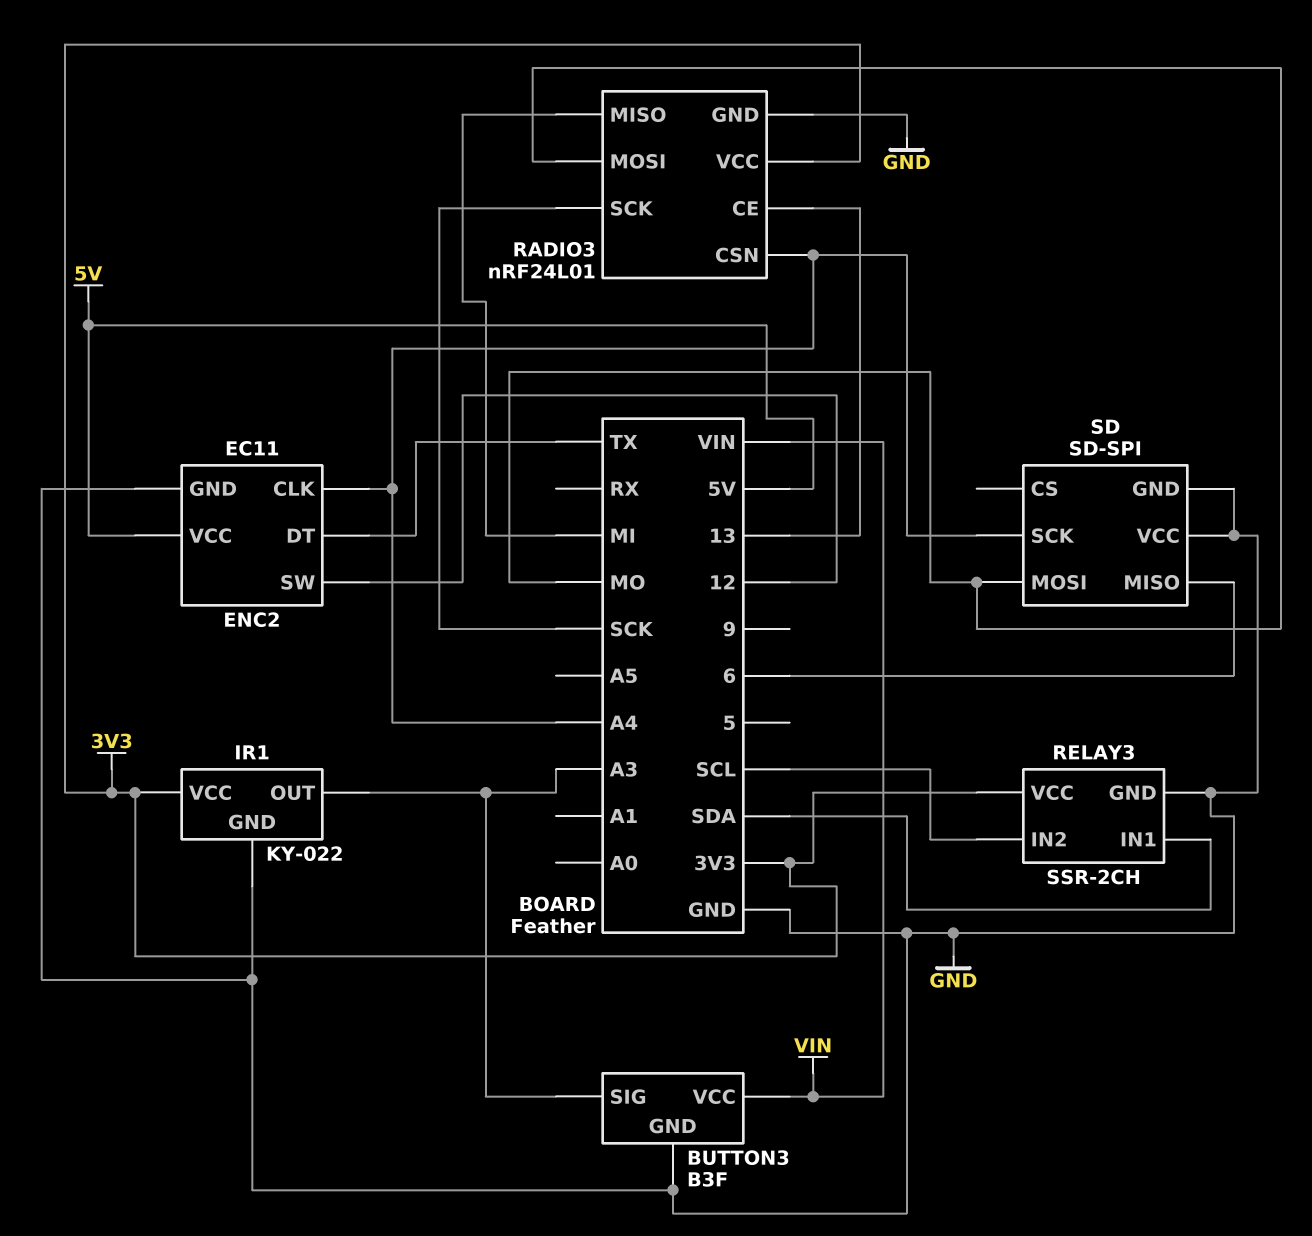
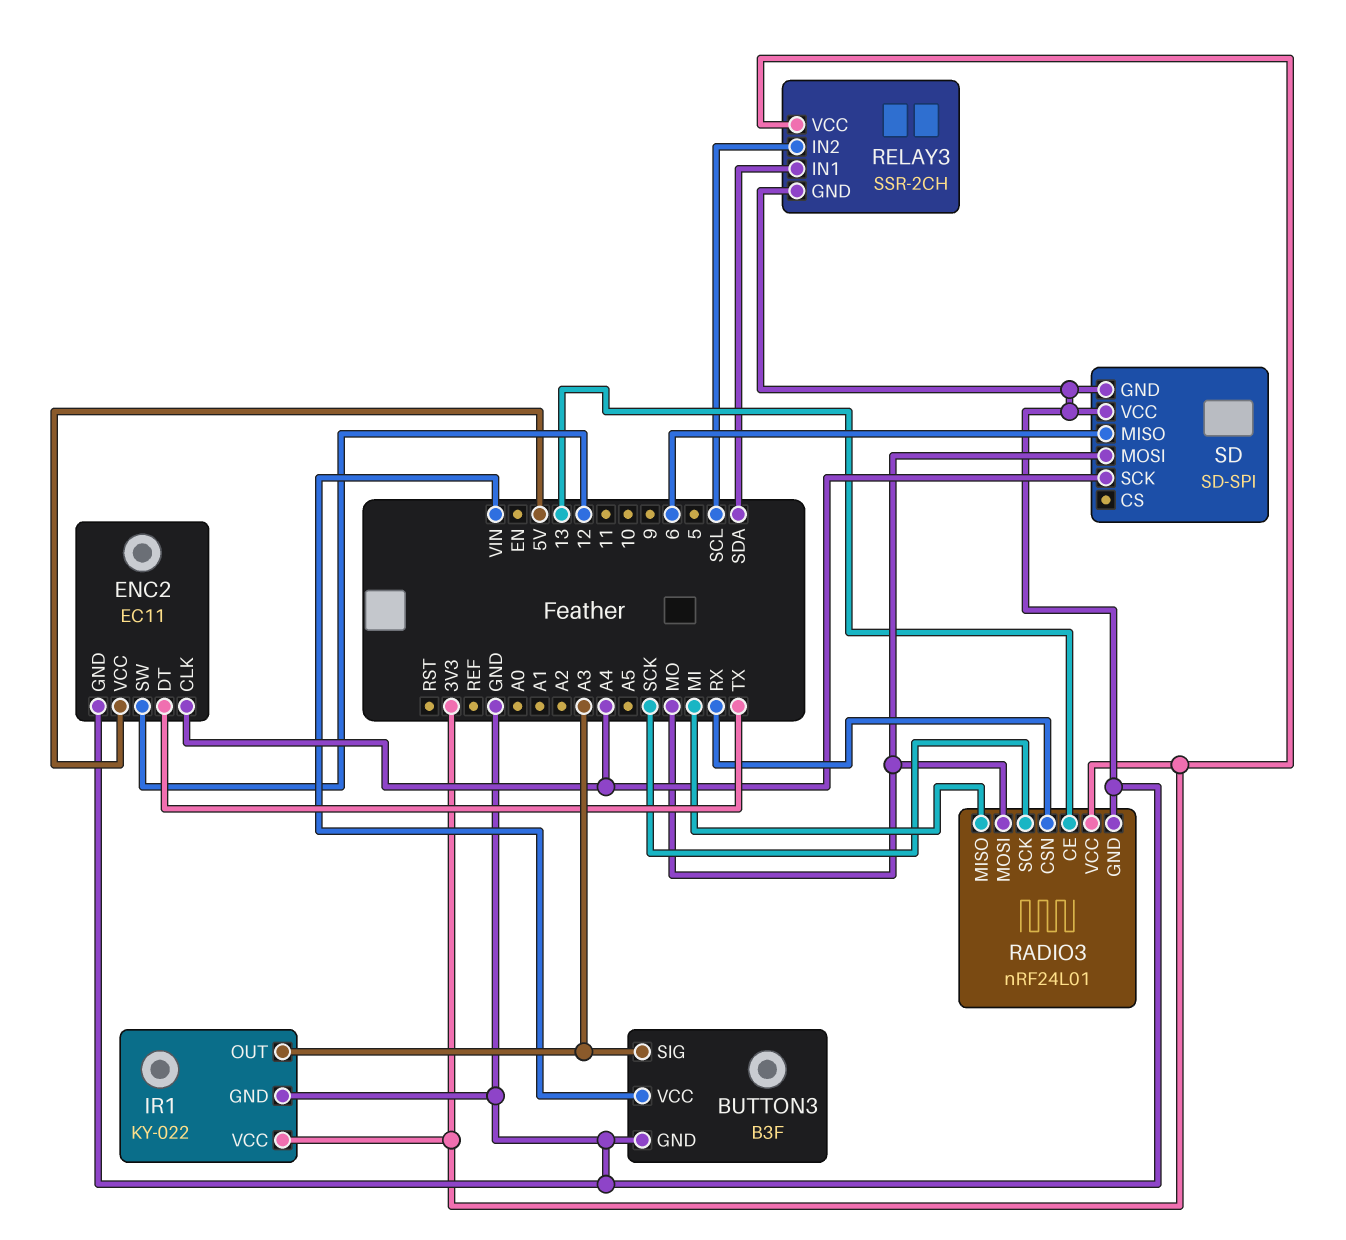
RADIO3 pin CSN: A4 -> RX

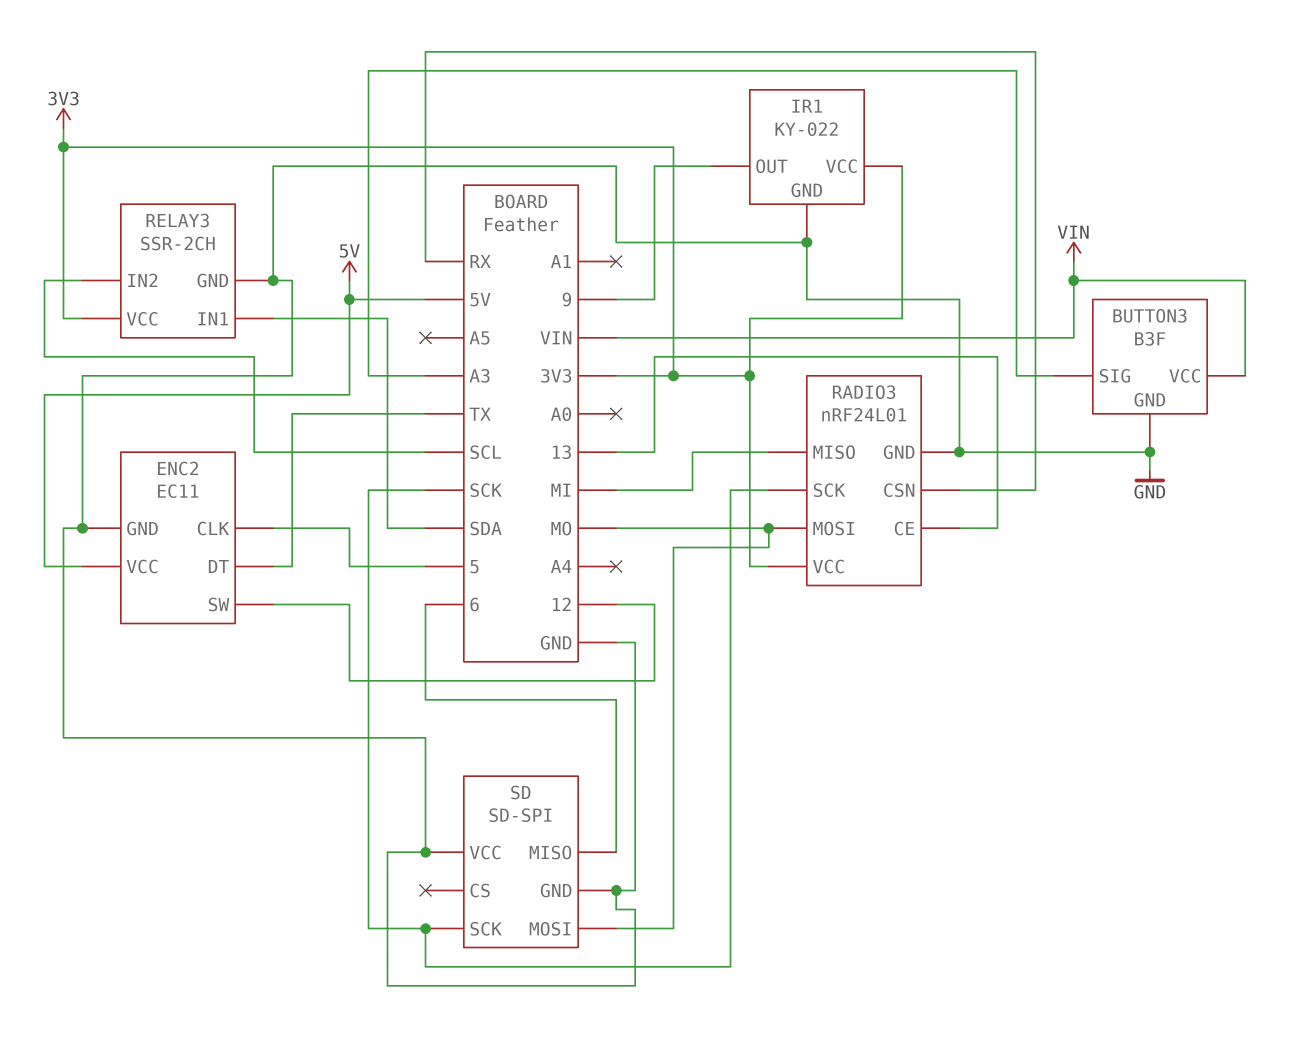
ENC2 pin CLK: A4 -> 5
IR1 pin OUT: A3 -> 9
SD pin SCK: A4 -> SCK

